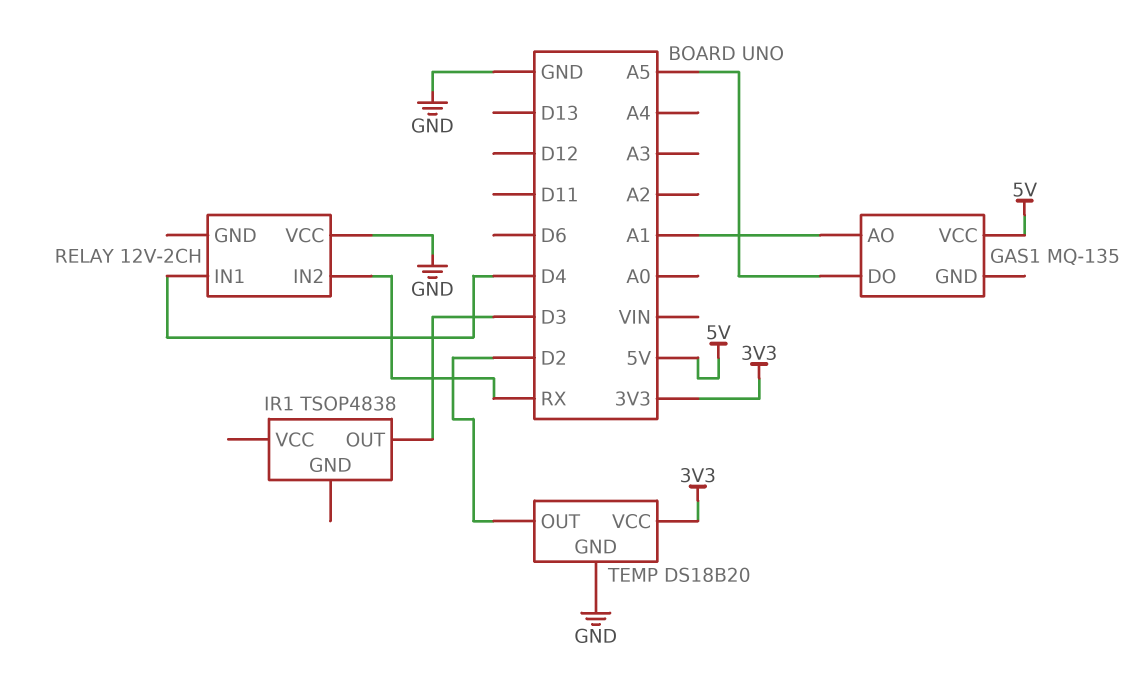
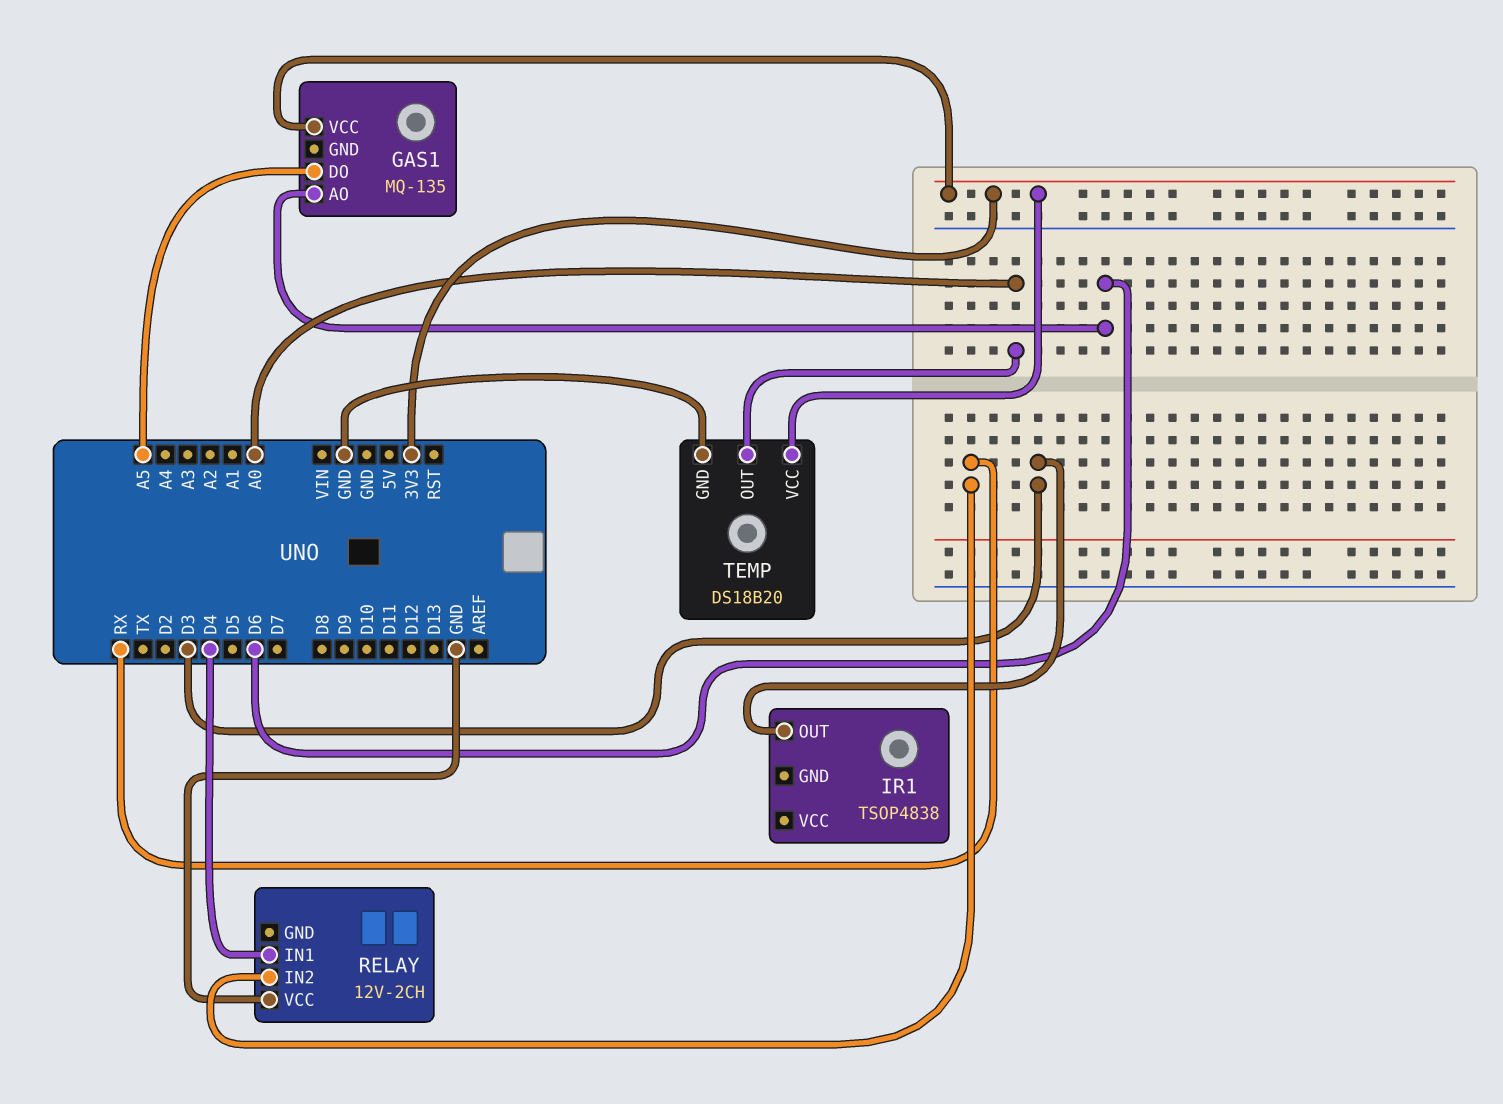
GAS1 pin AO: A1 -> D6
GAS1 pin VCC: 5V -> 3V3
TEMP pin OUT: D2 -> A0

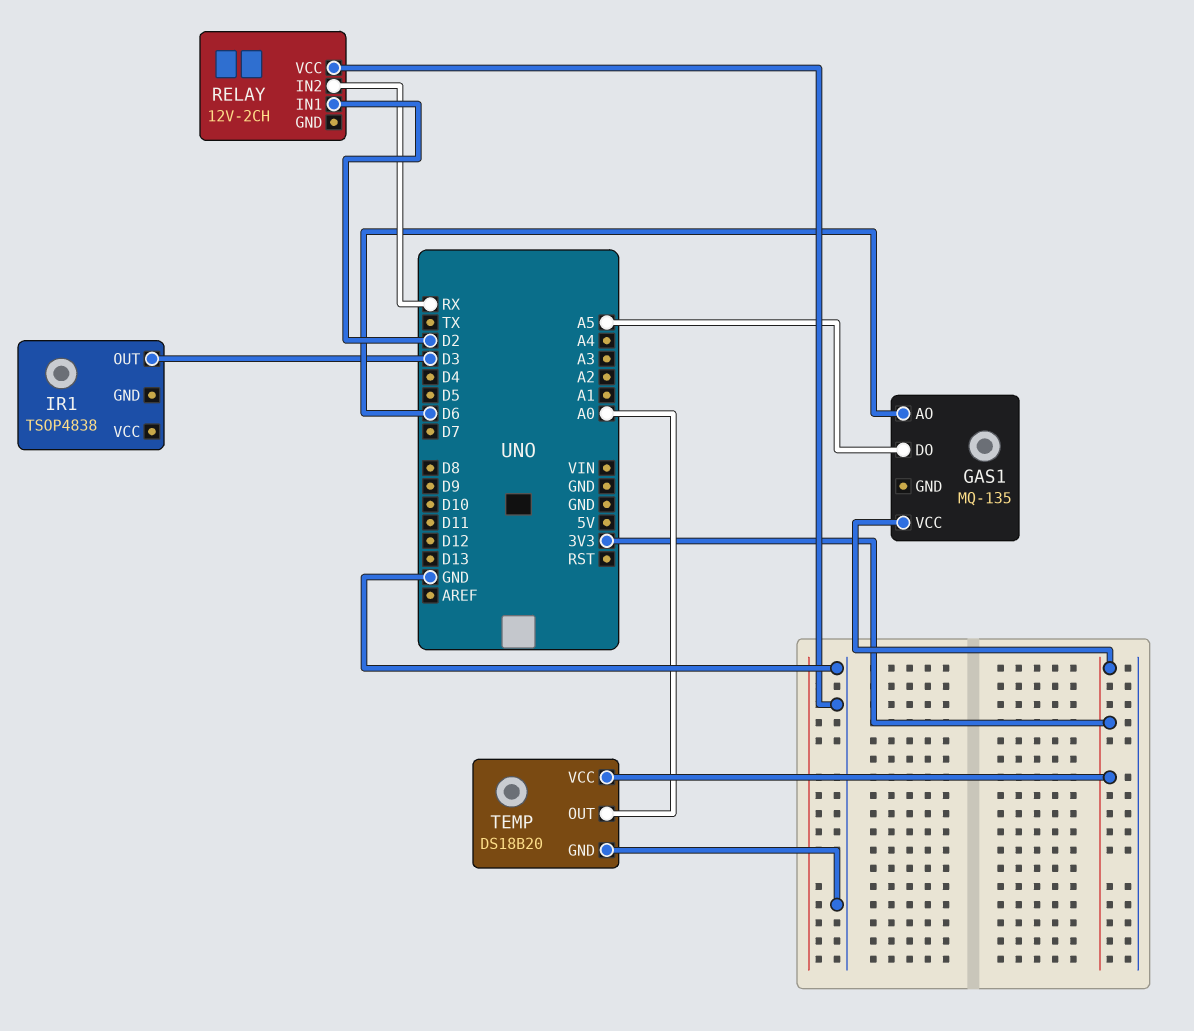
RELAY pin IN1: D4 -> D2

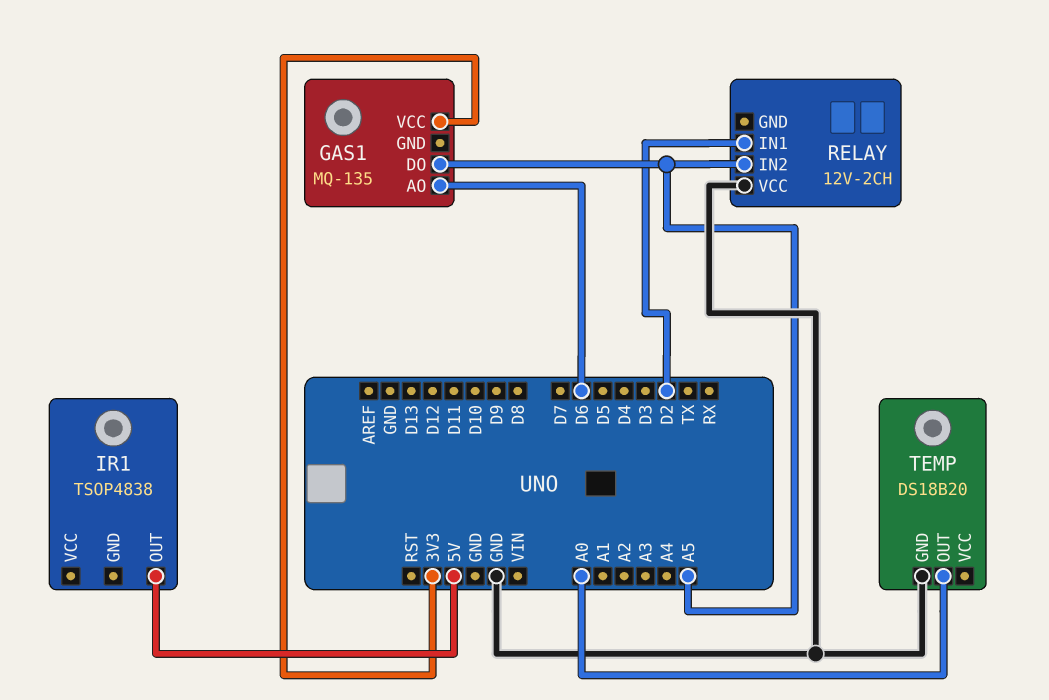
IR1 pin OUT: D3 -> 5V
RELAY pin IN2: RX -> A5
TEMP pin VCC: 3V3 -> none

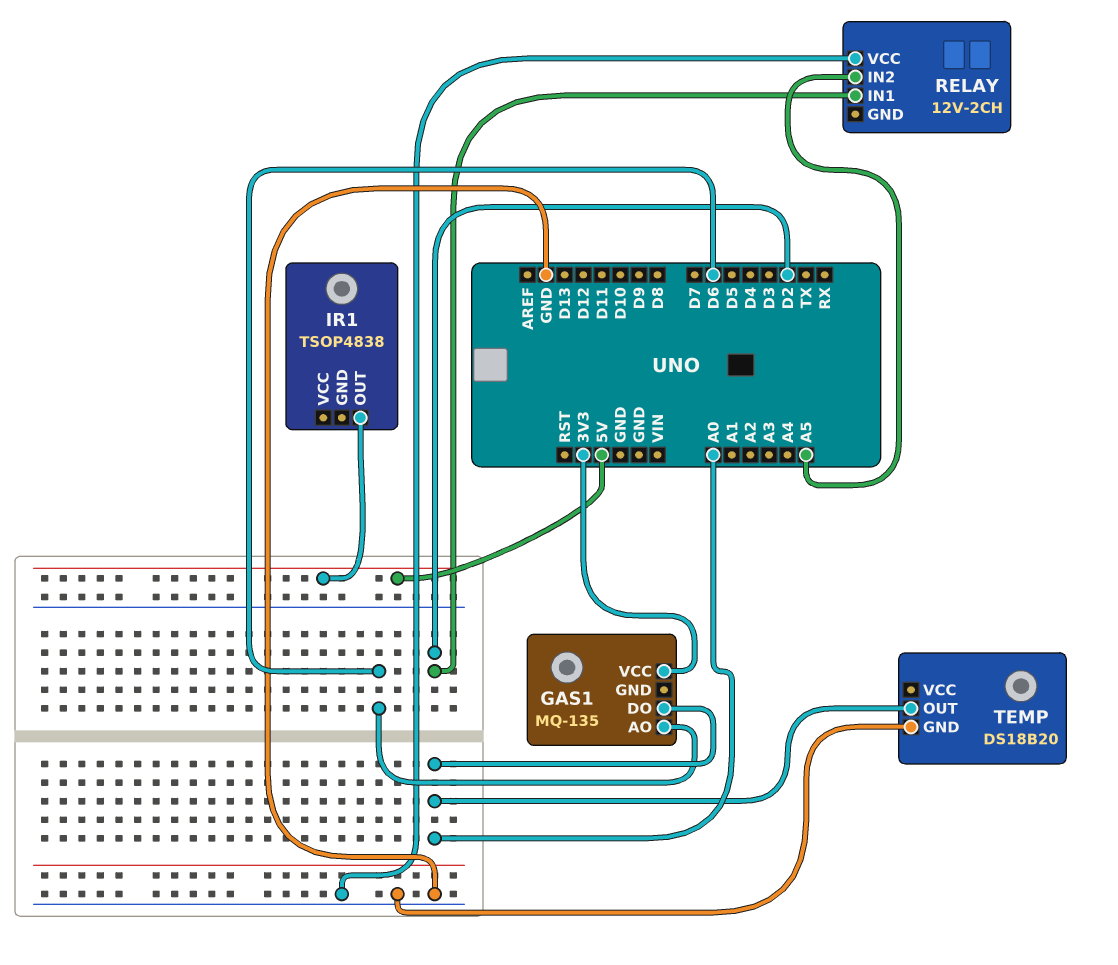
GAS1 pin DO: A5 -> A0

